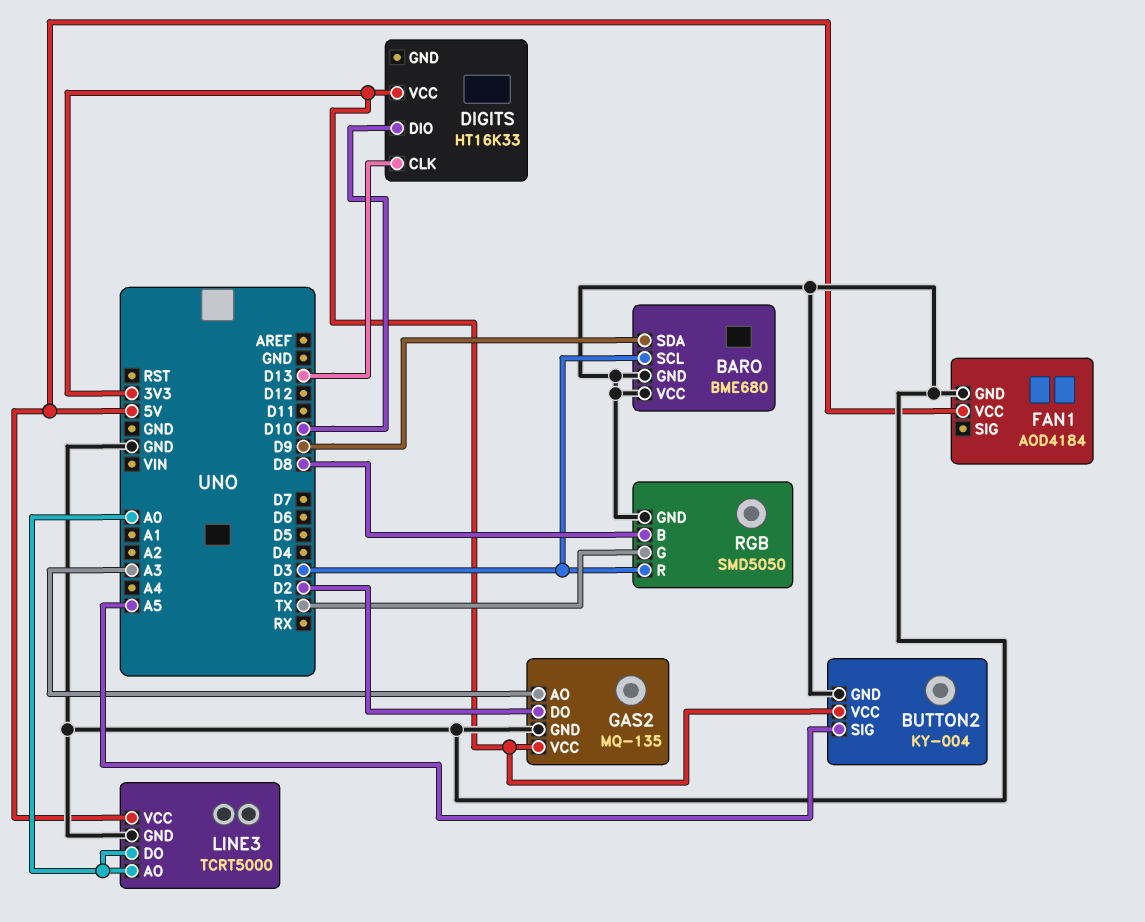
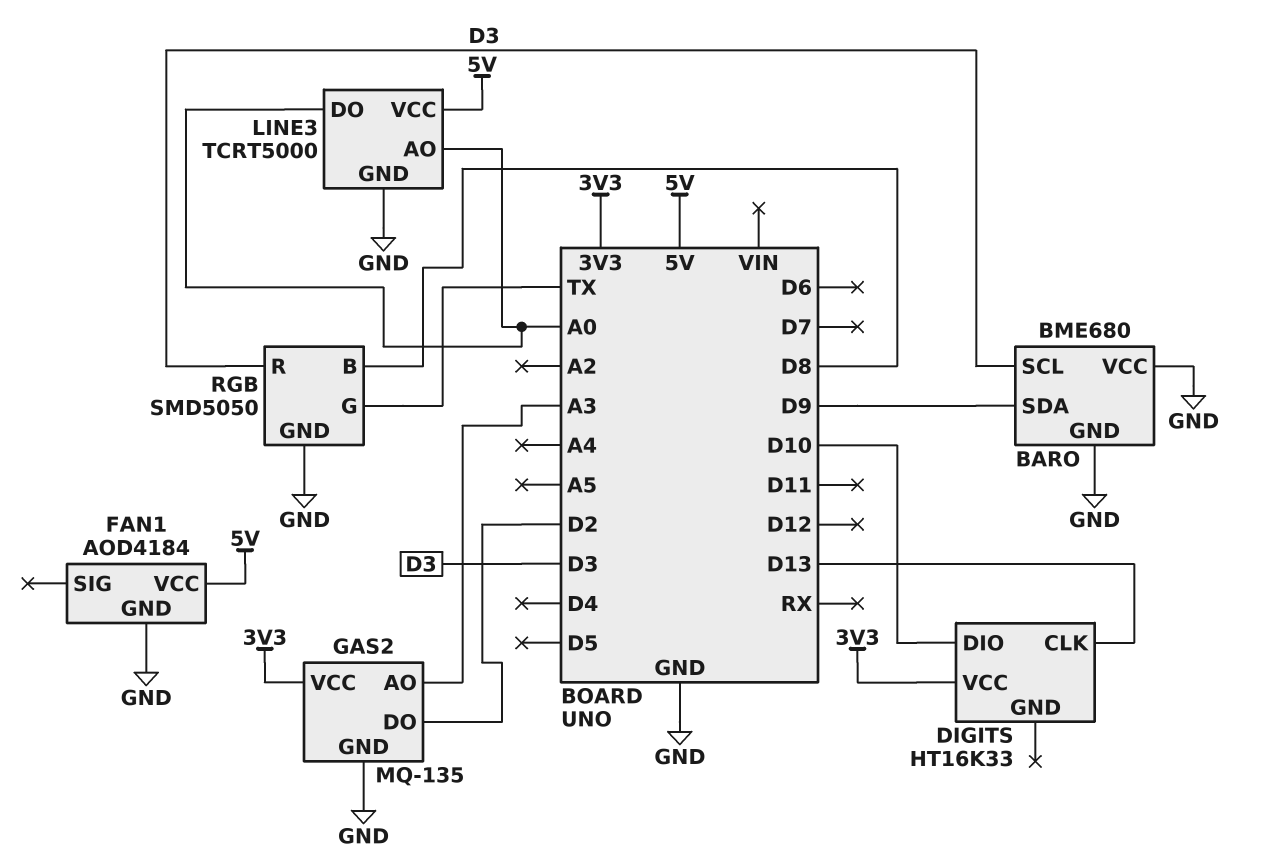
BUTTON2: KY-004 -> none
BUTTON2 pin GND: GND -> none
BUTTON2 pin SIG: A5 -> none
BUTTON2 pin VCC: 3V3 -> none

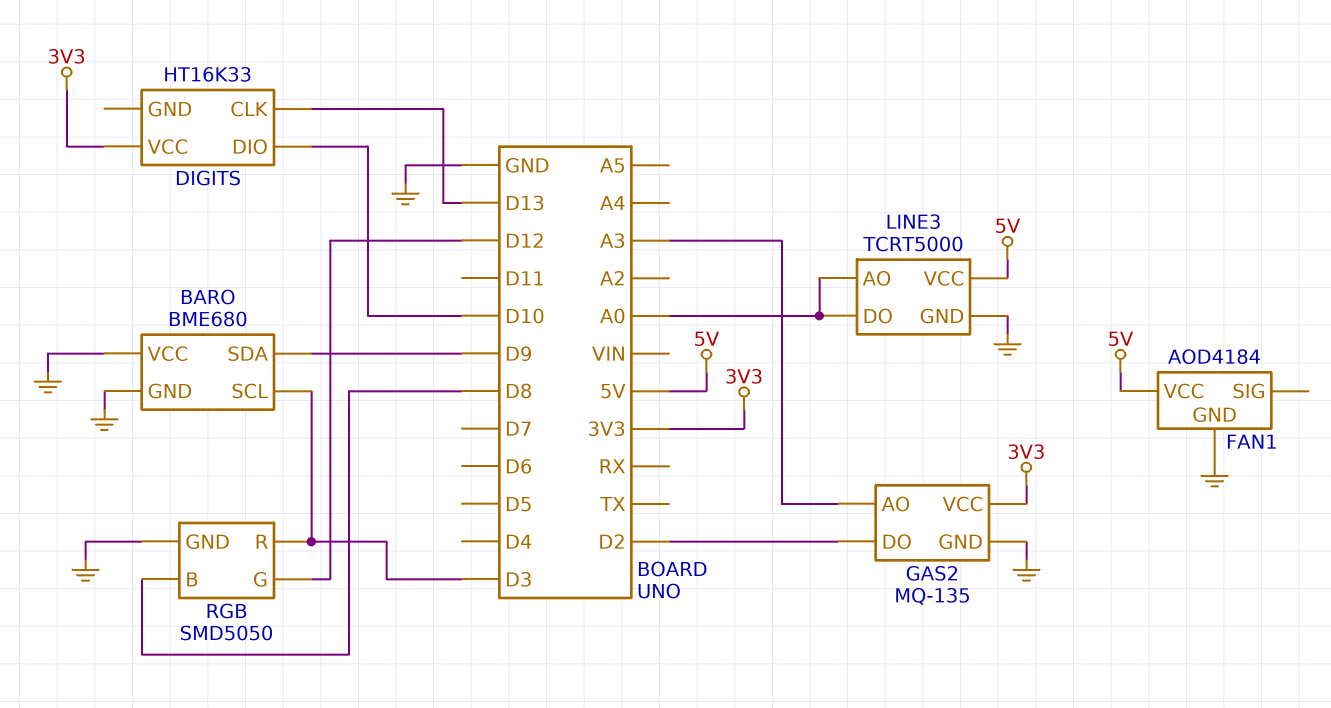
RGB pin G: TX -> D12

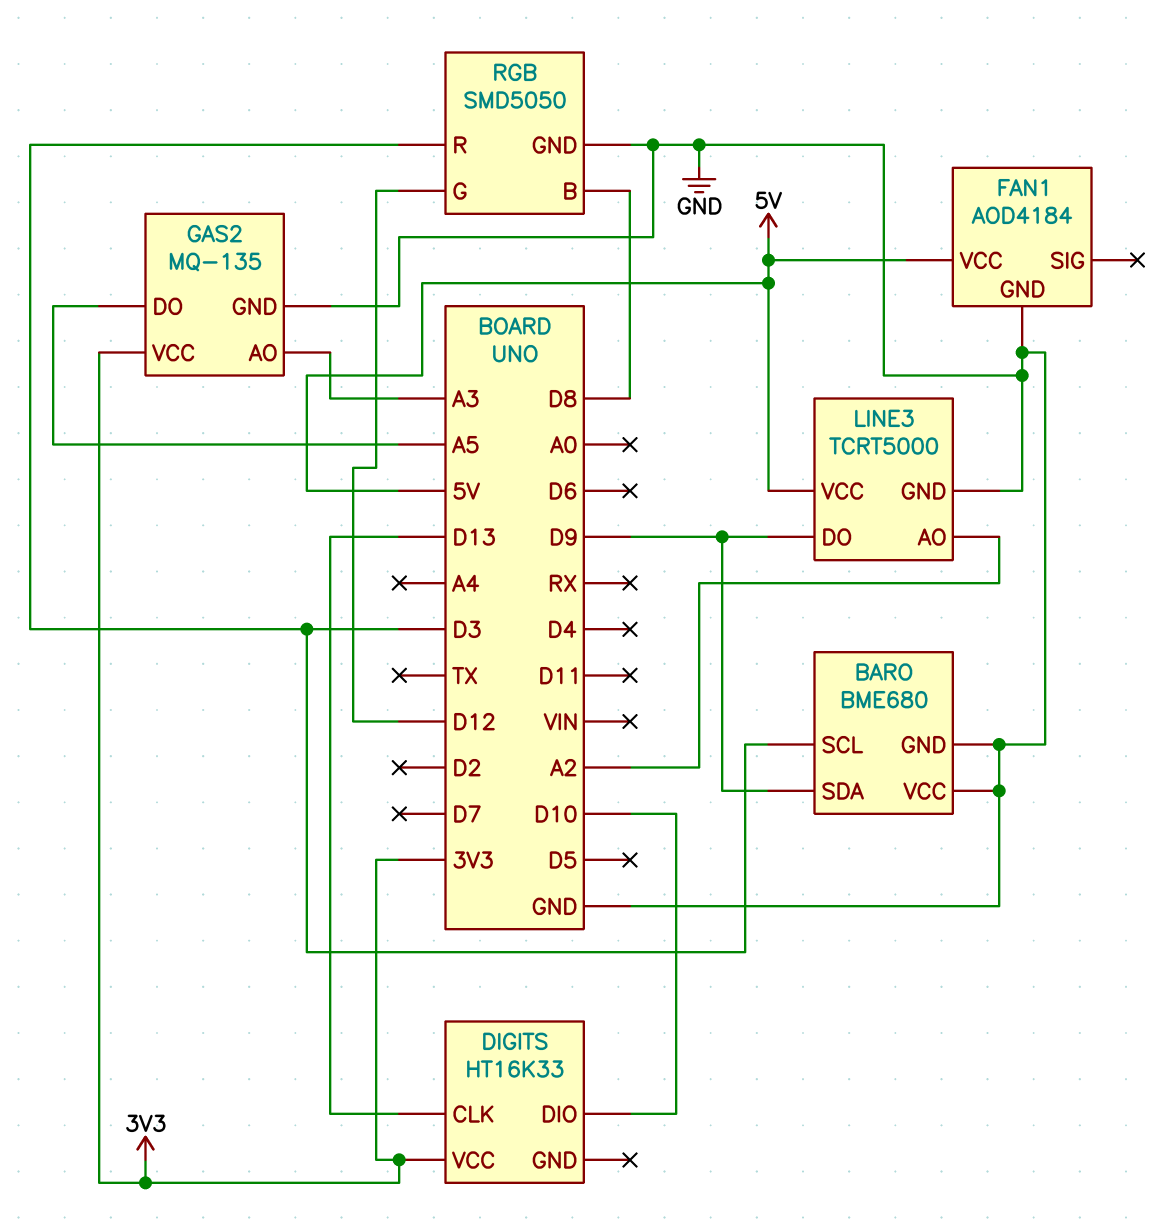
GAS2 pin DO: D2 -> A5
LINE3 pin AO: A0 -> A2
LINE3 pin DO: A0 -> D9

